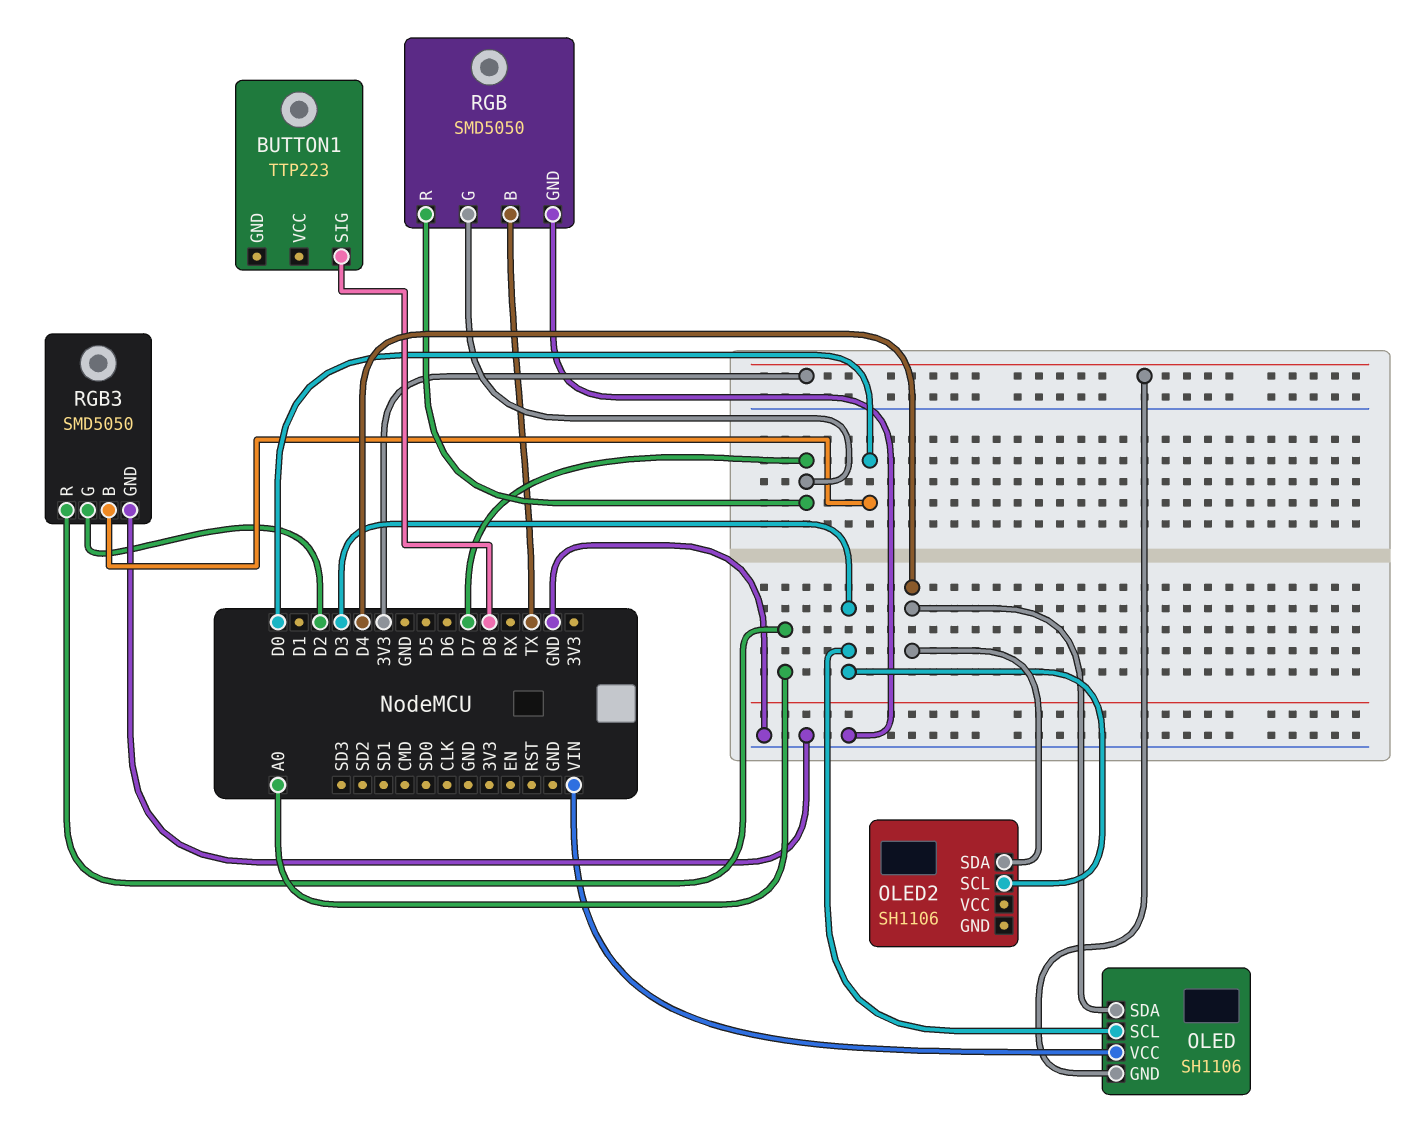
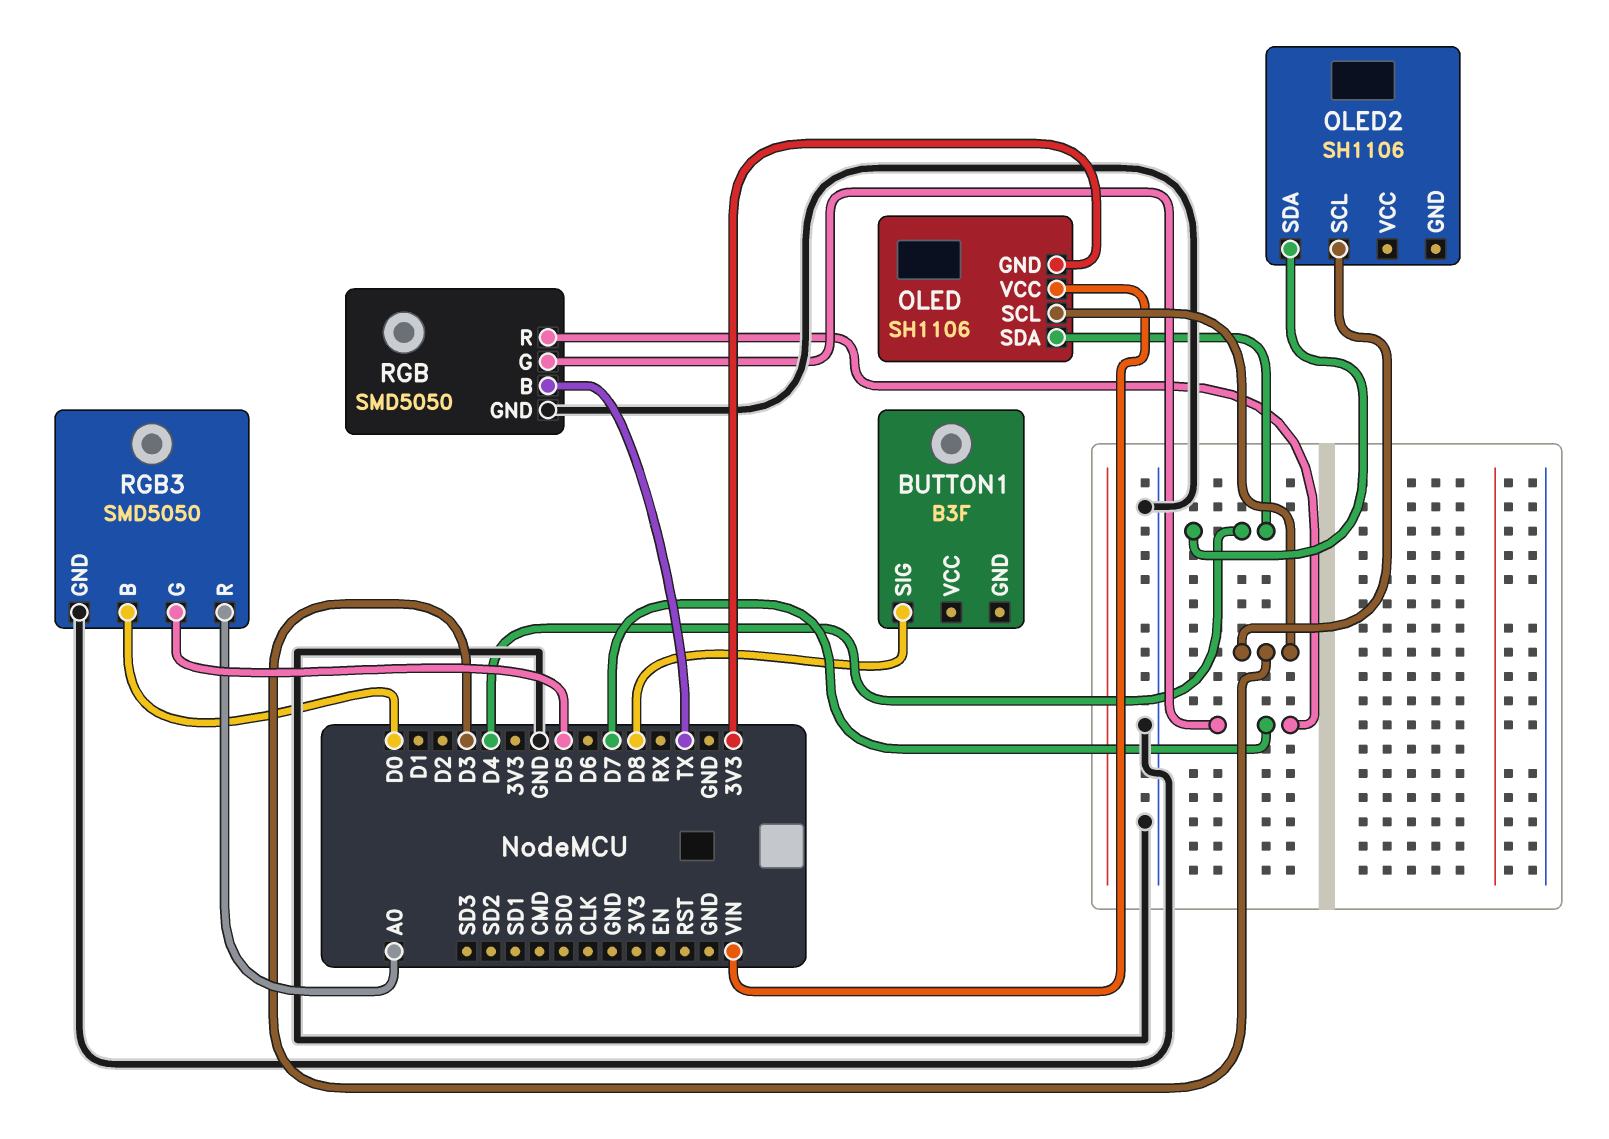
BUTTON1: TTP223 -> B3F
RGB3 pin G: D2 -> D5

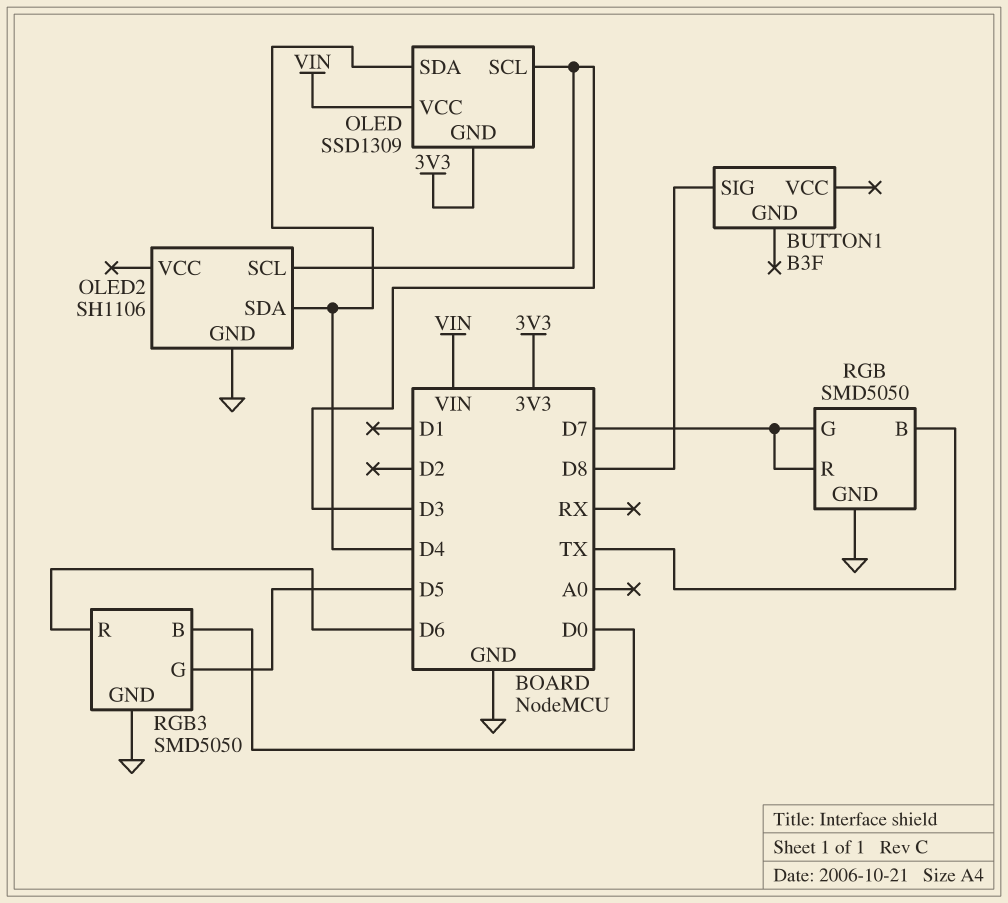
OLED: SH1106 -> SSD1309
OLED2 pin GND: none -> GND
RGB3 pin R: A0 -> D6

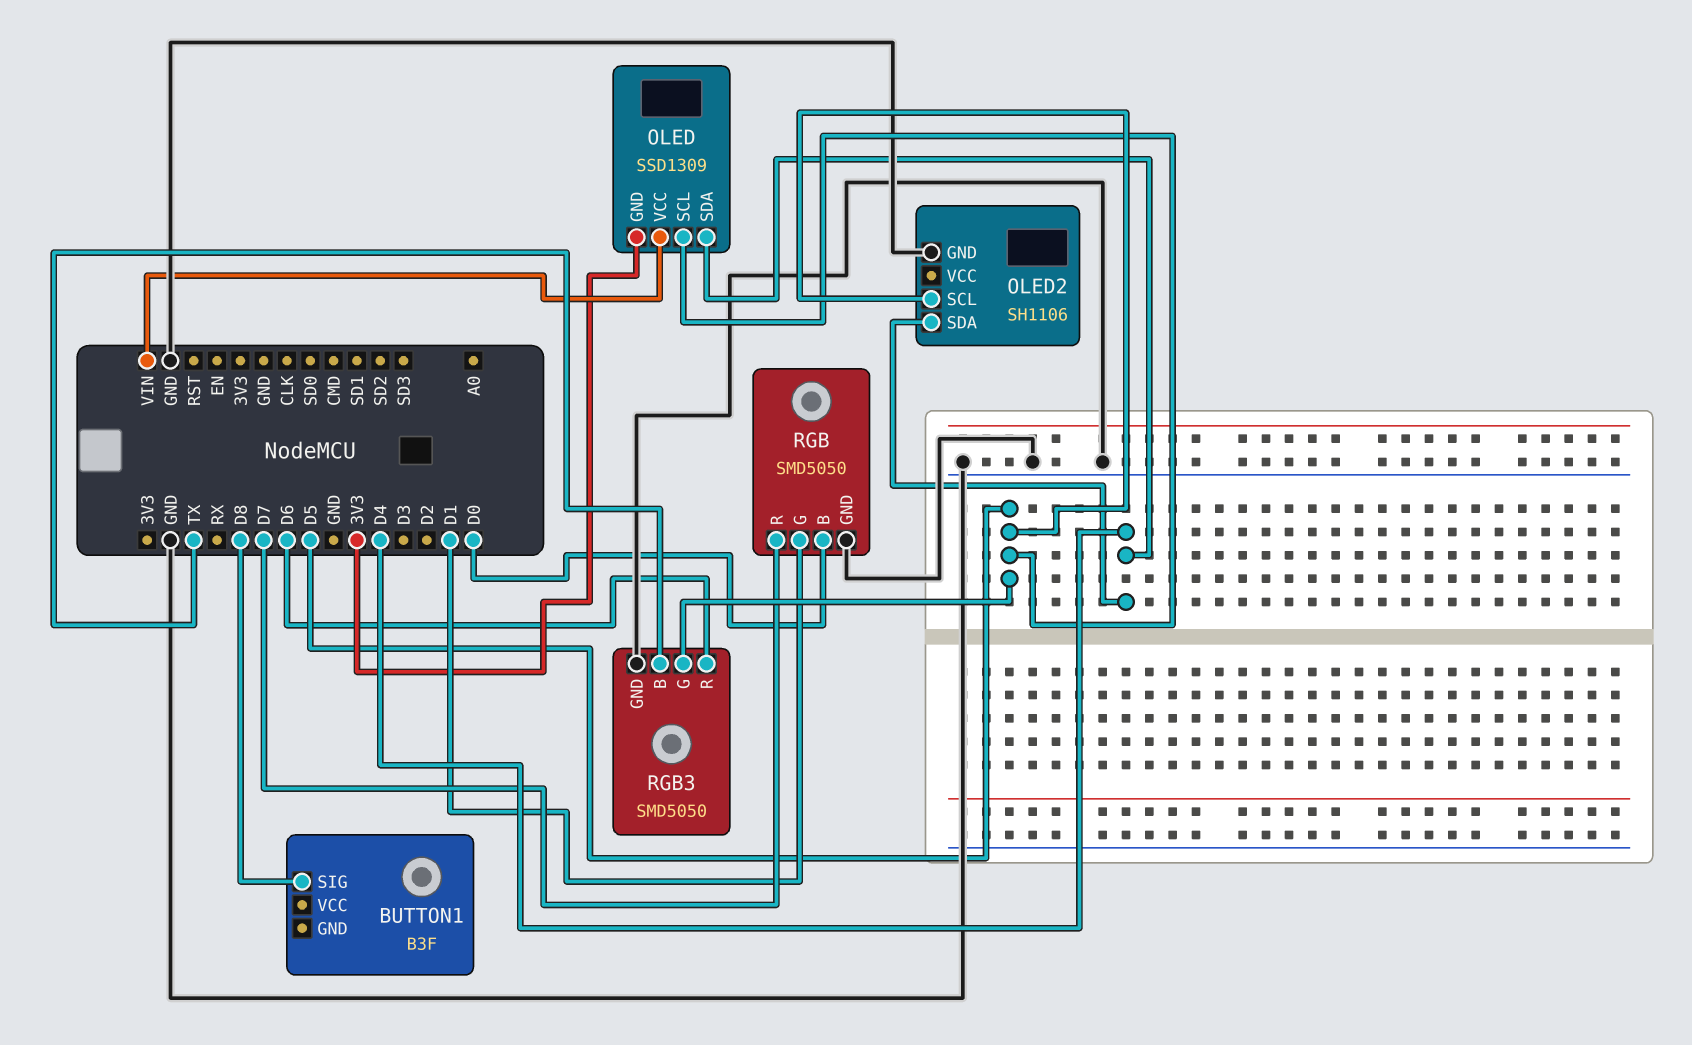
OLED pin SCL: D3 -> D5
OLED2 pin SCL: D3 -> D5
RGB pin B: TX -> D0
RGB pin G: D7 -> D1
RGB3 pin B: D0 -> TX

